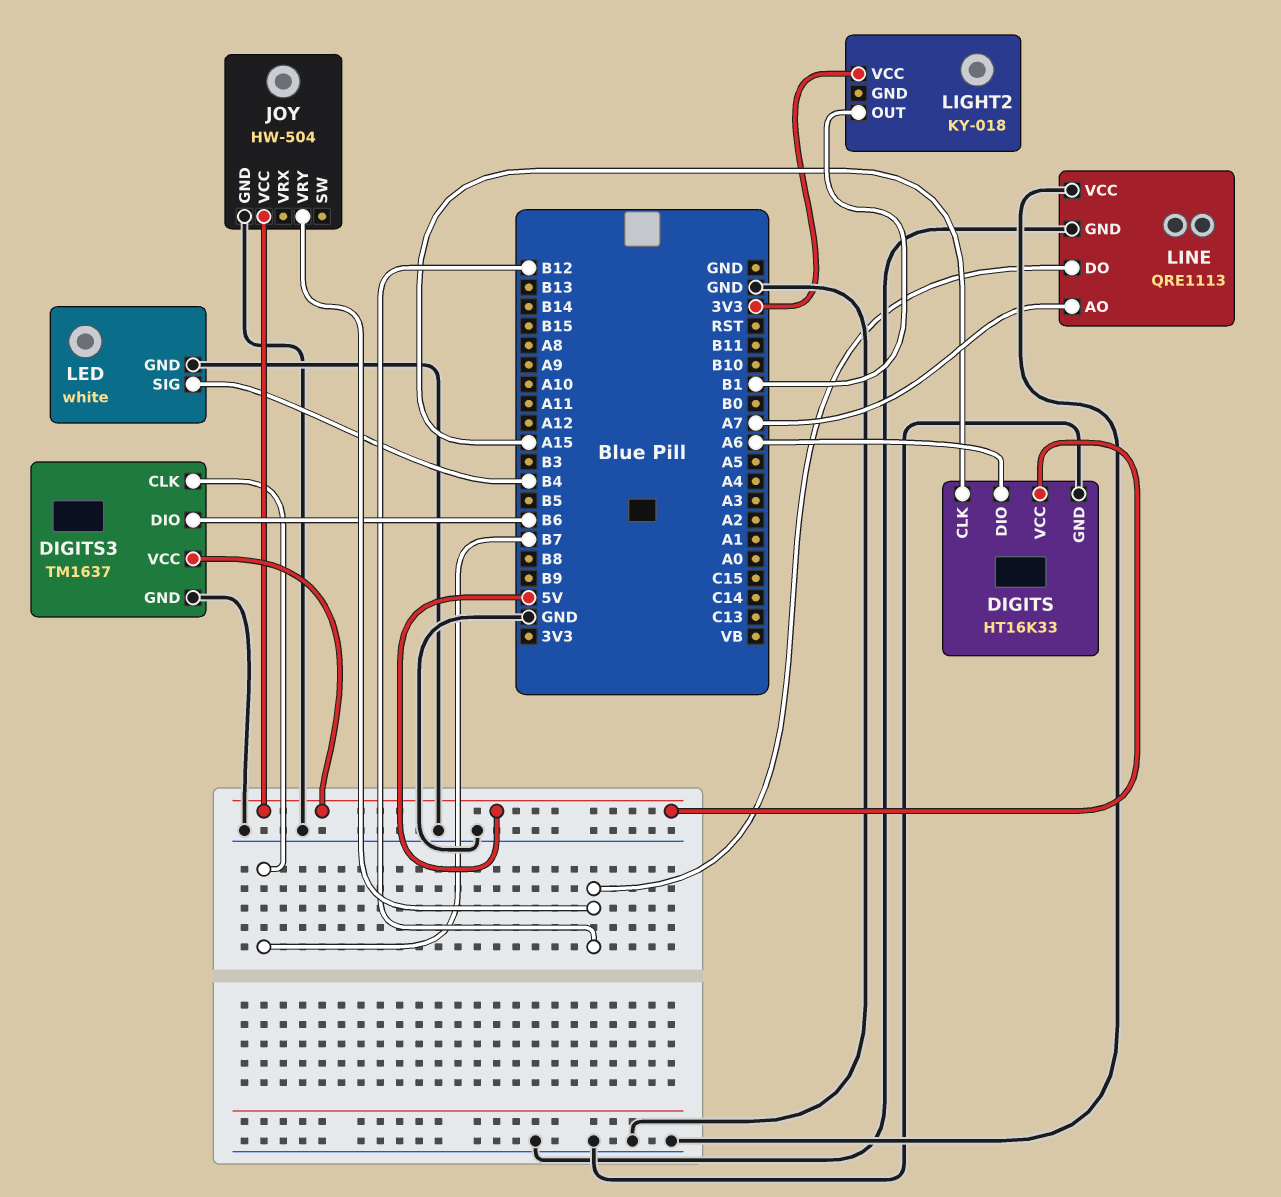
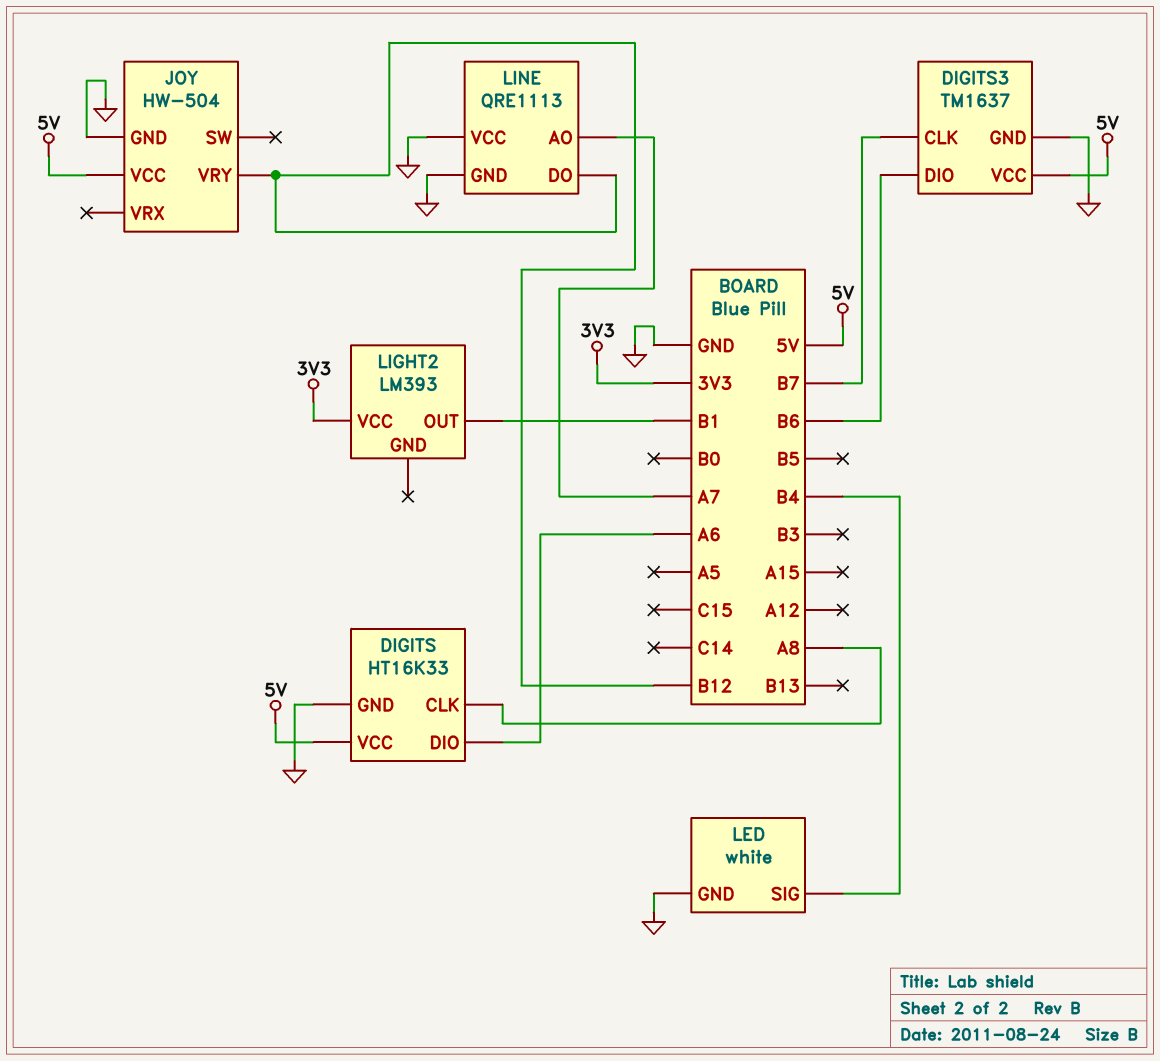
DIGITS pin CLK: A15 -> A8
LIGHT2: KY-018 -> LM393

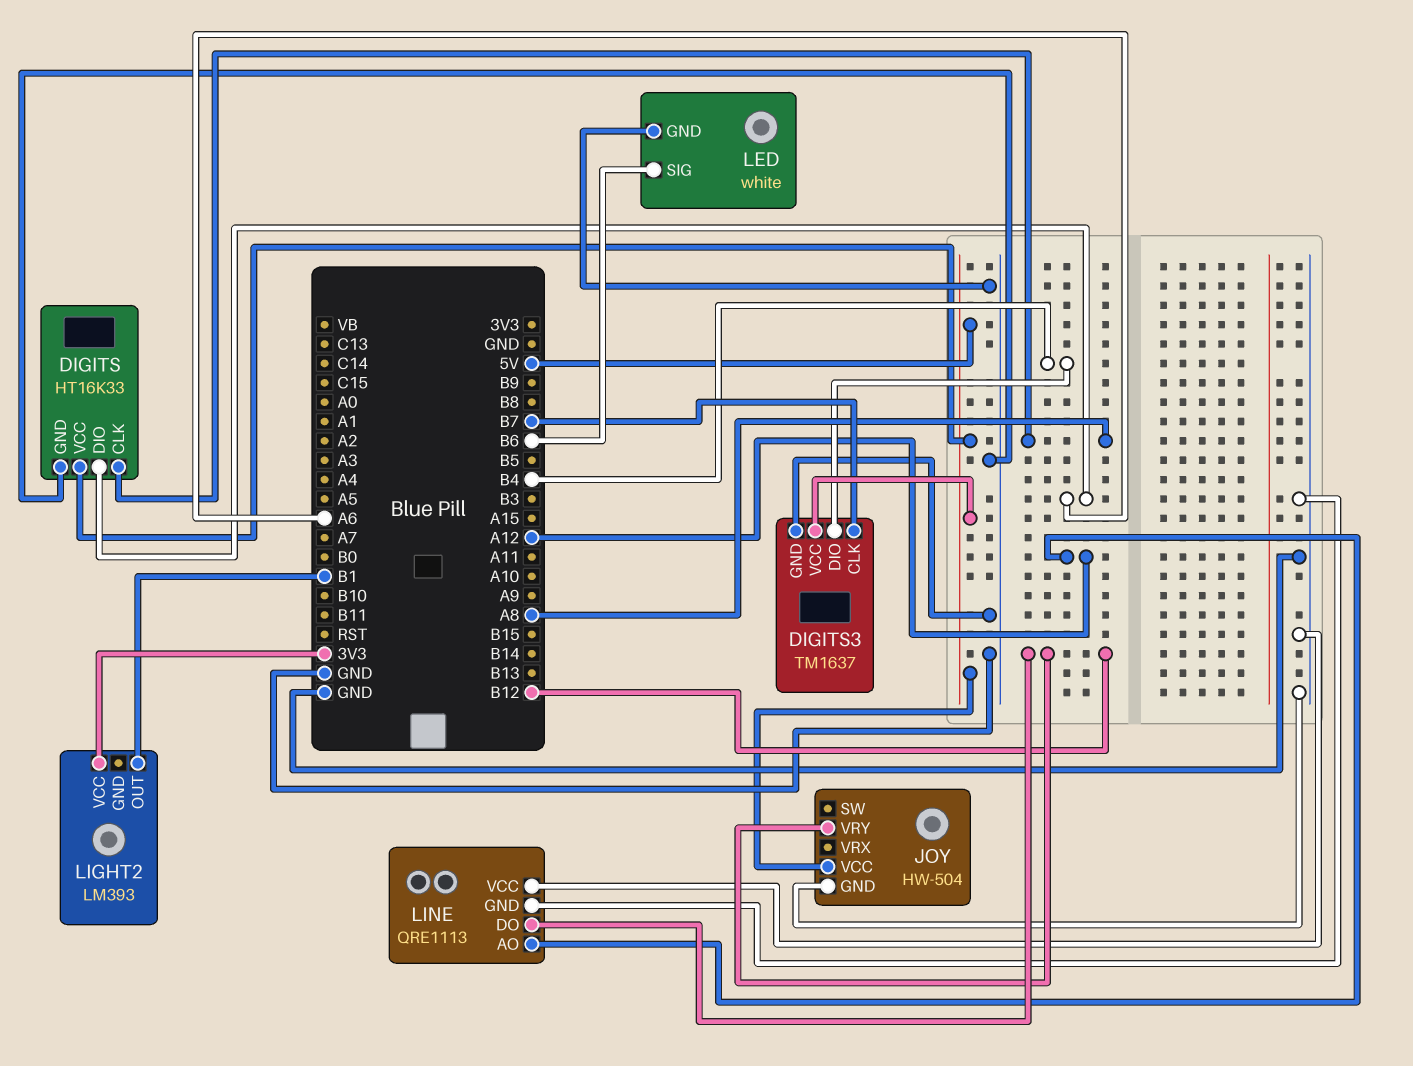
DIGITS3 pin DIO: B6 -> B4
LED pin SIG: B4 -> B6
LINE pin AO: A7 -> A12

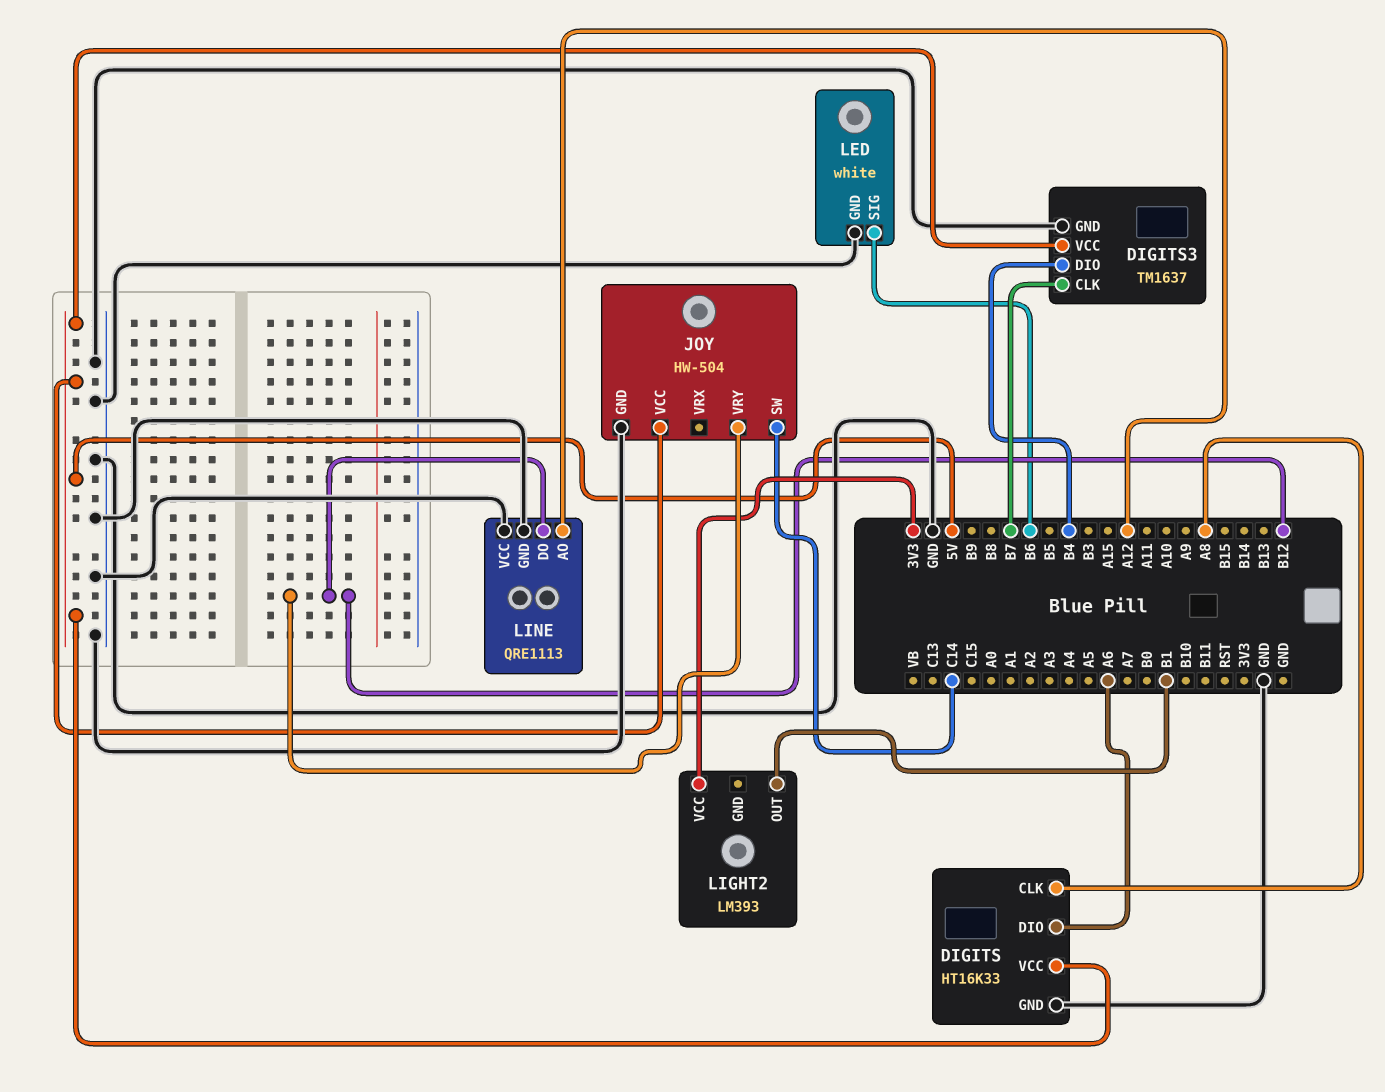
JOY pin SW: none -> C14

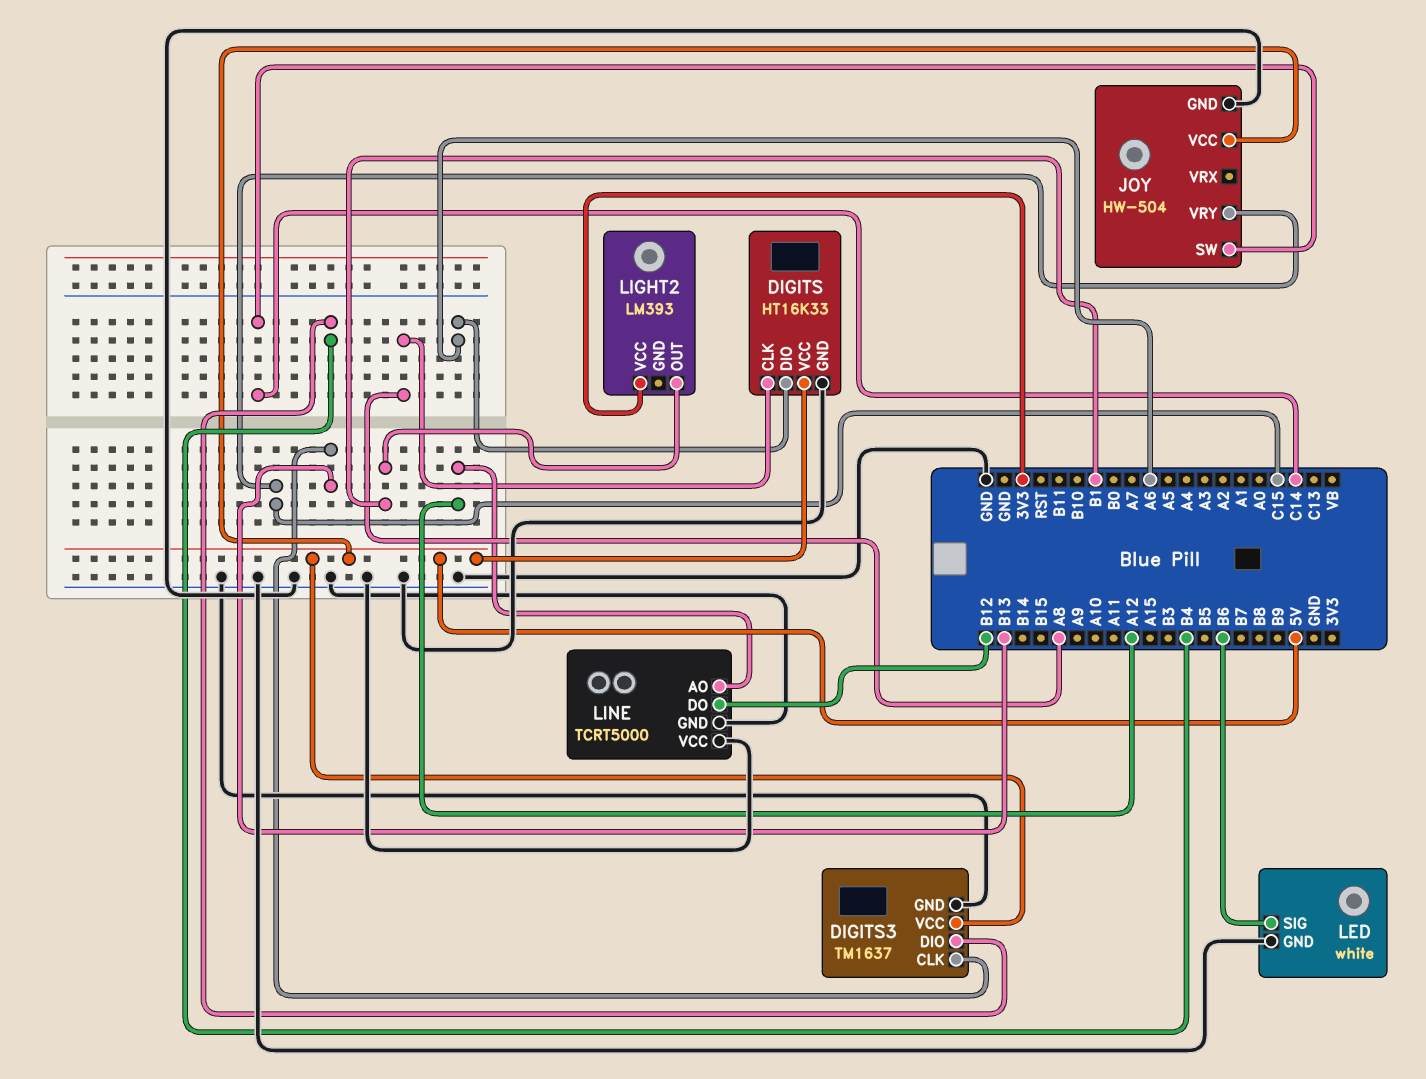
DIGITS3 pin CLK: B7 -> B13
JOY pin VRY: B12 -> C15
LINE: QRE1113 -> TCRT5000

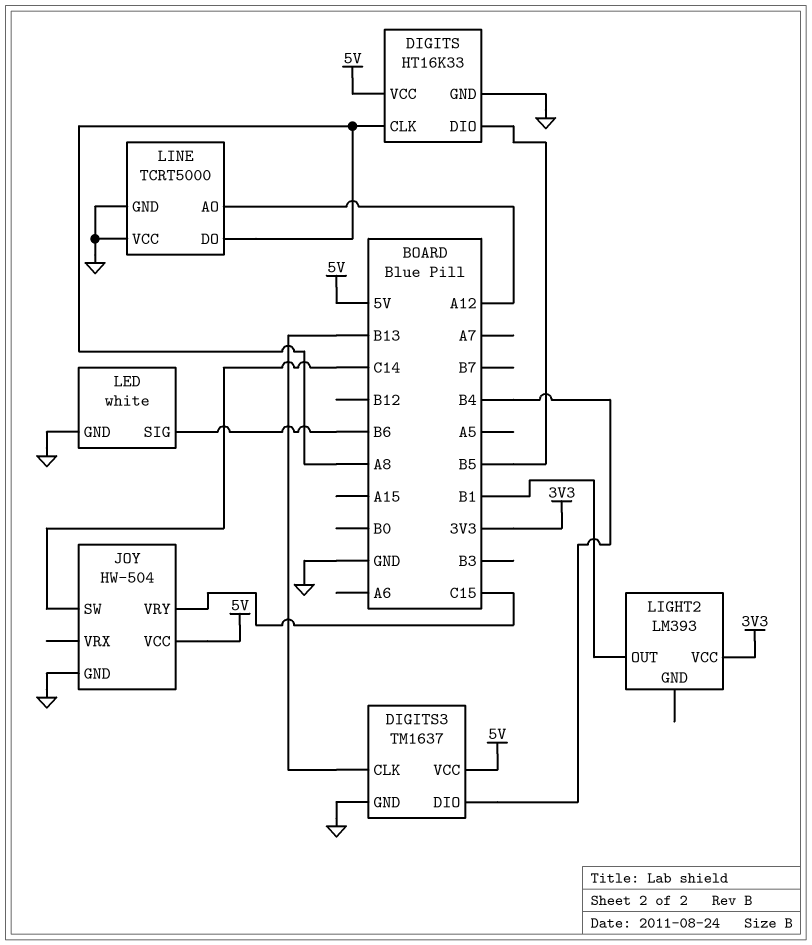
DIGITS pin DIO: A6 -> B5
LINE pin DO: B12 -> A8

